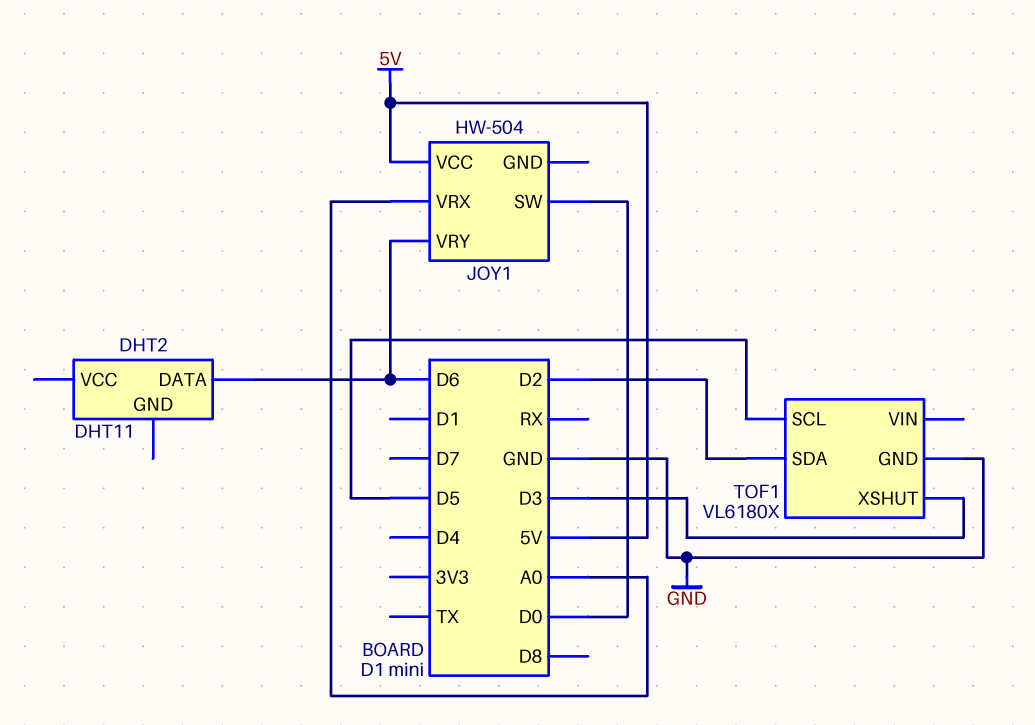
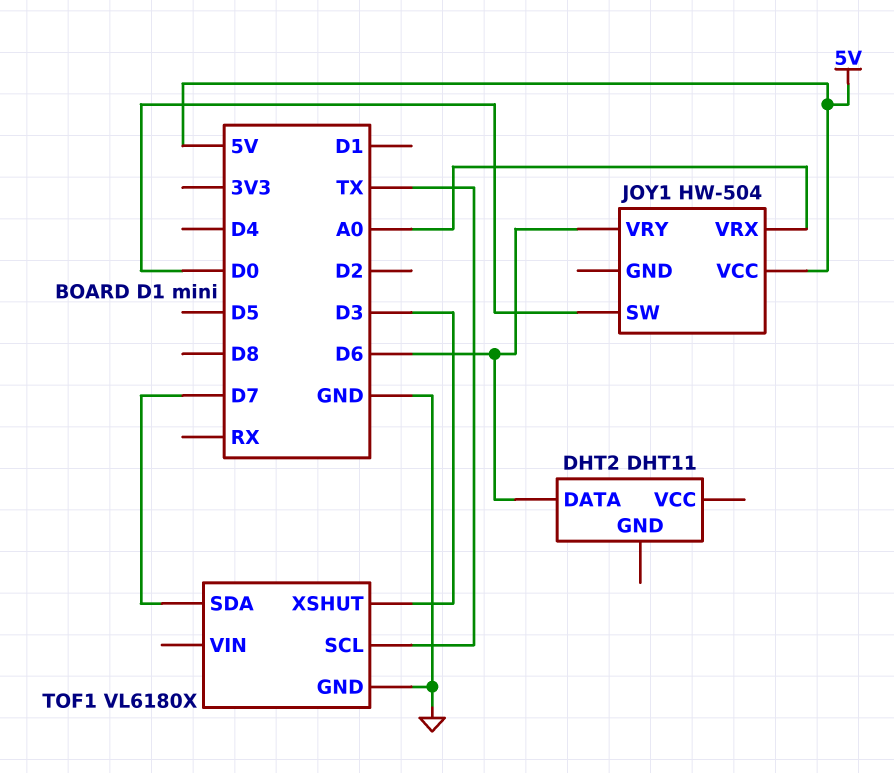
TOF1 pin SCL: D5 -> TX
TOF1 pin SDA: D2 -> D7

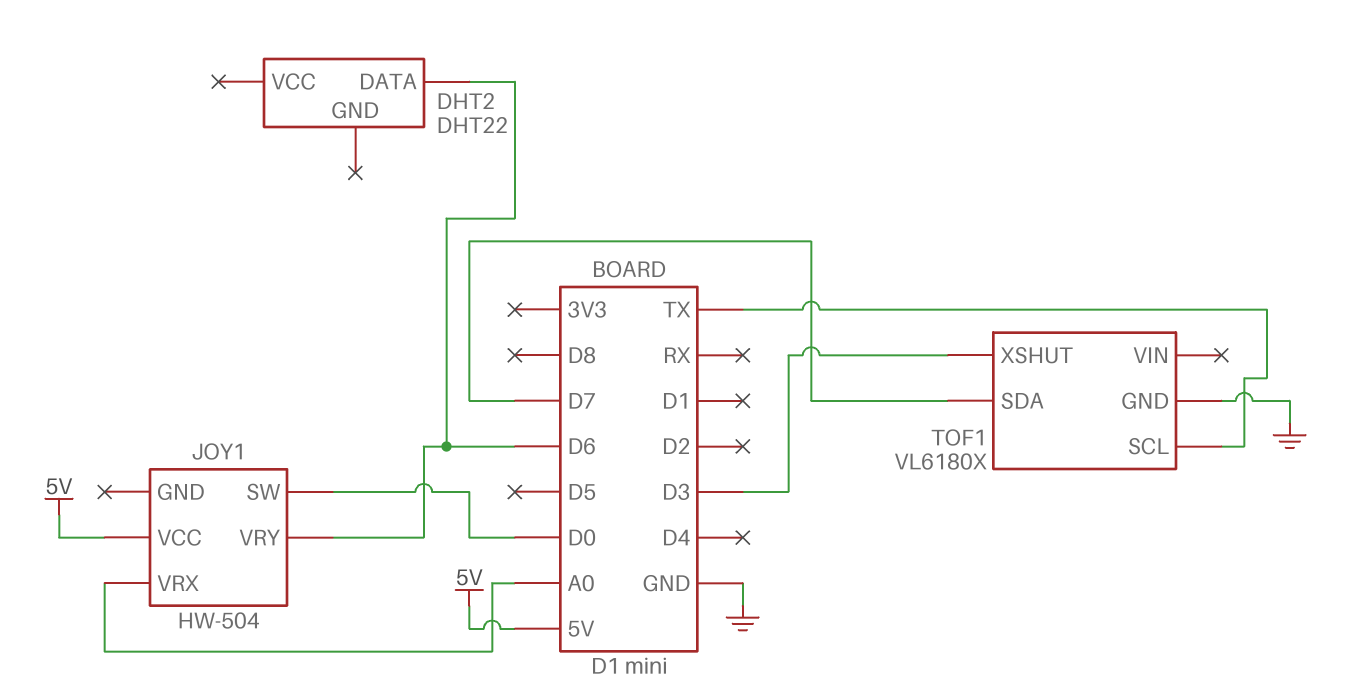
DHT2: DHT11 -> DHT22

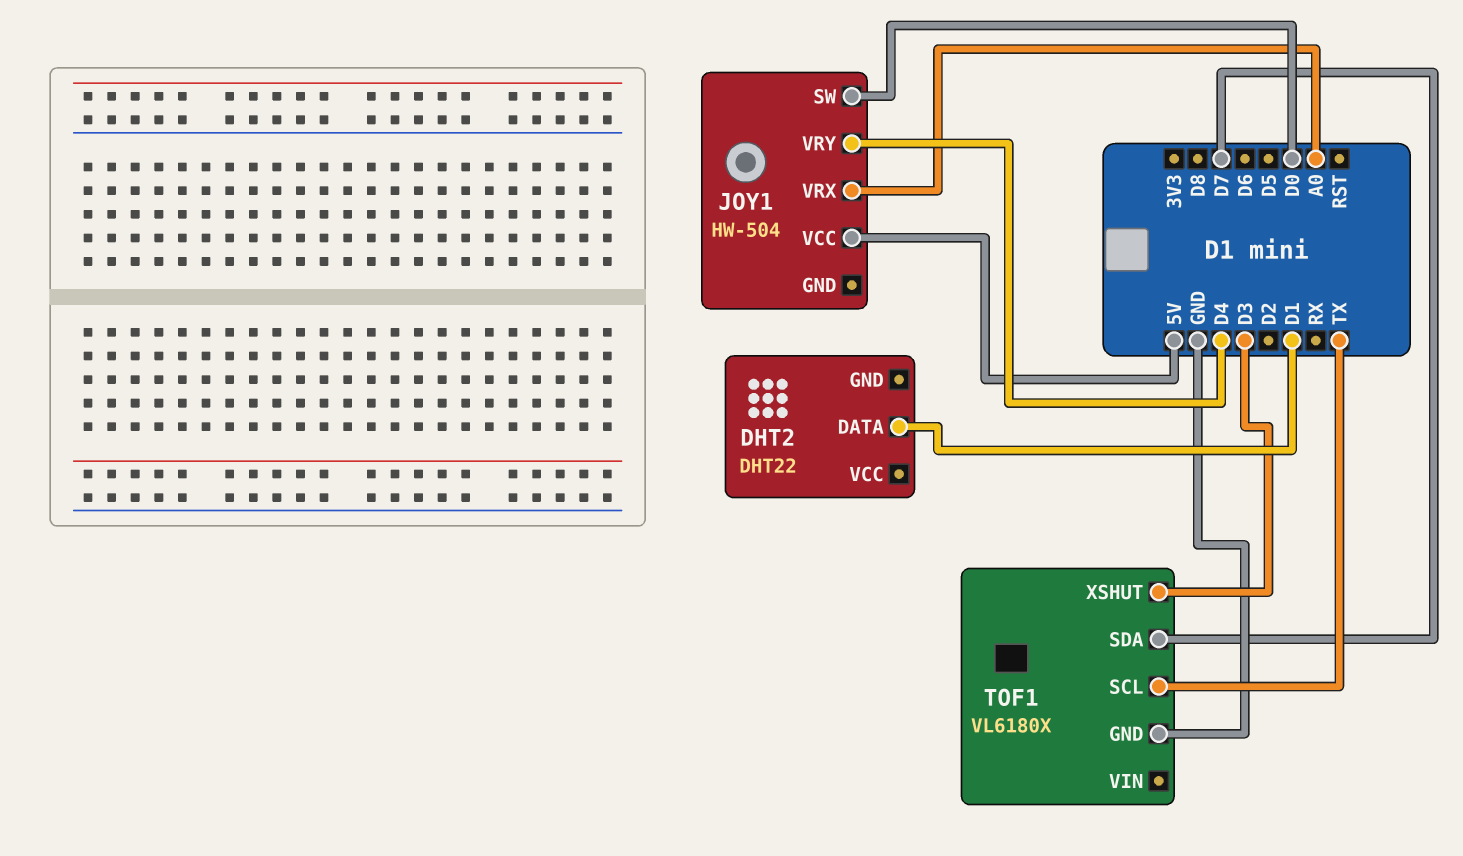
DHT2 pin DATA: D6 -> D1
JOY1 pin VRY: D6 -> D4

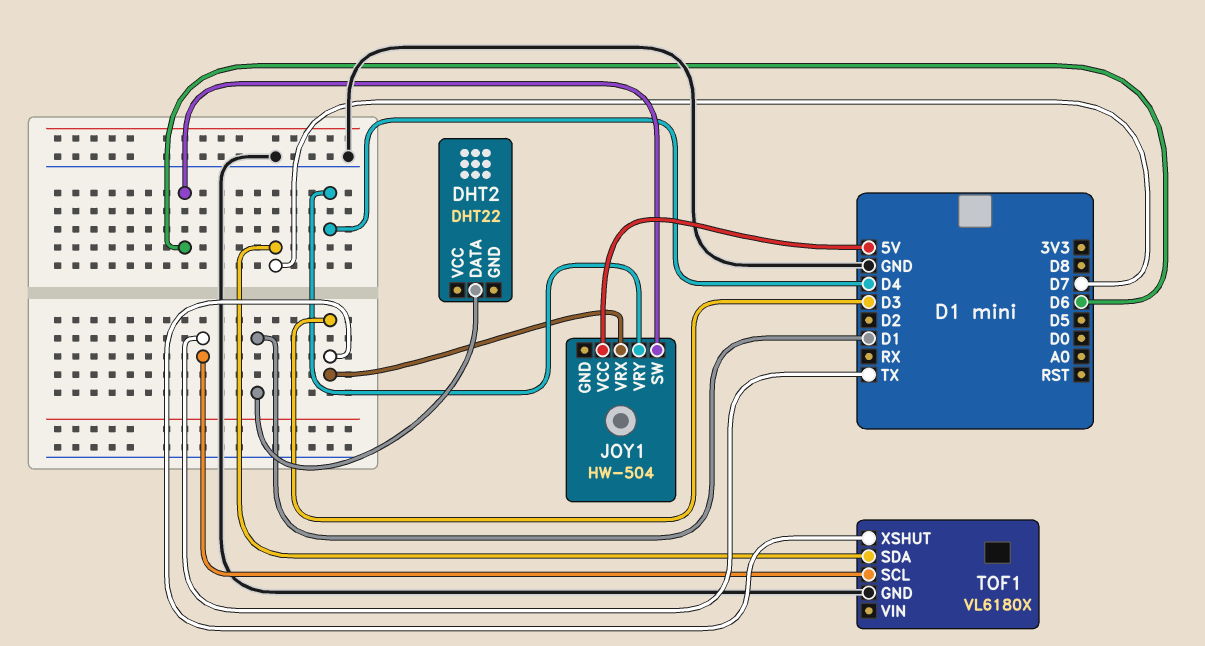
JOY1 pin SW: D0 -> D6
JOY1 pin VRX: A0 -> D3

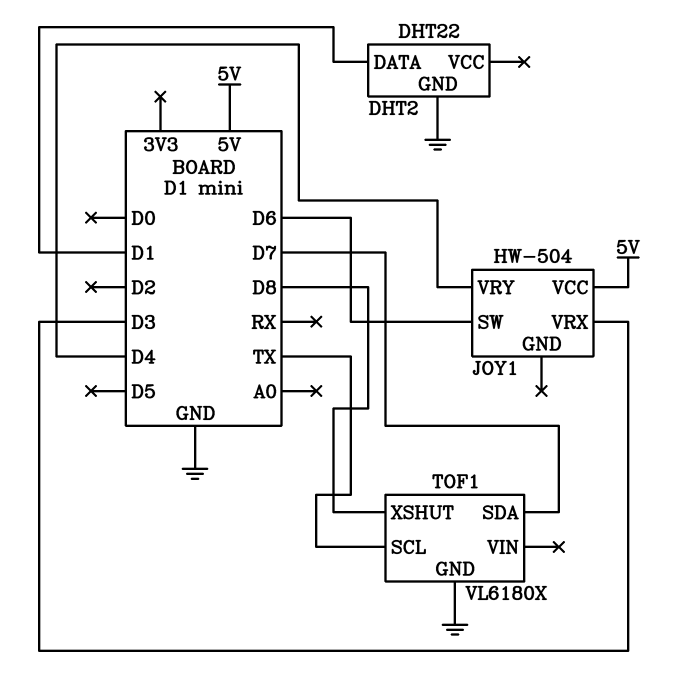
DHT2 pin GND: none -> GND
TOF1 pin XSHUT: D3 -> D8

